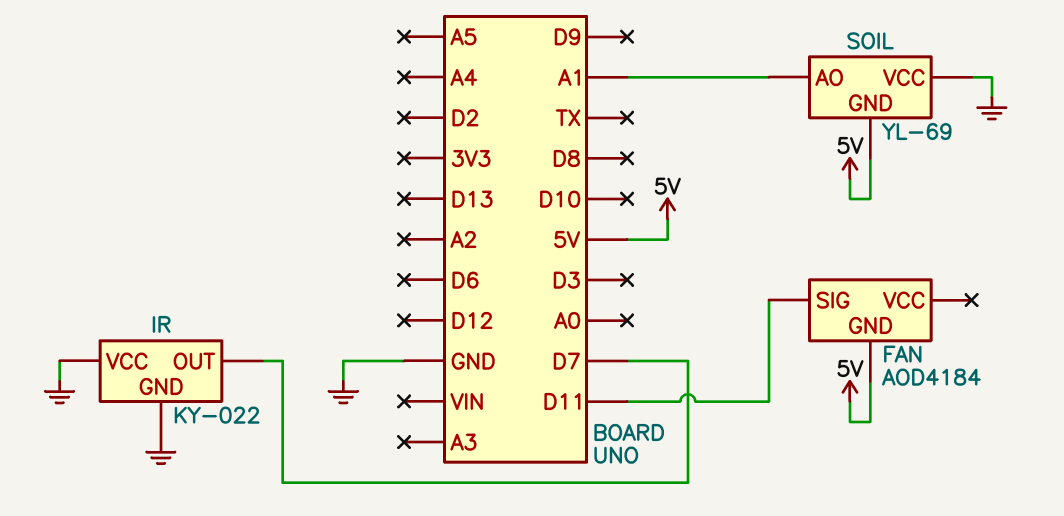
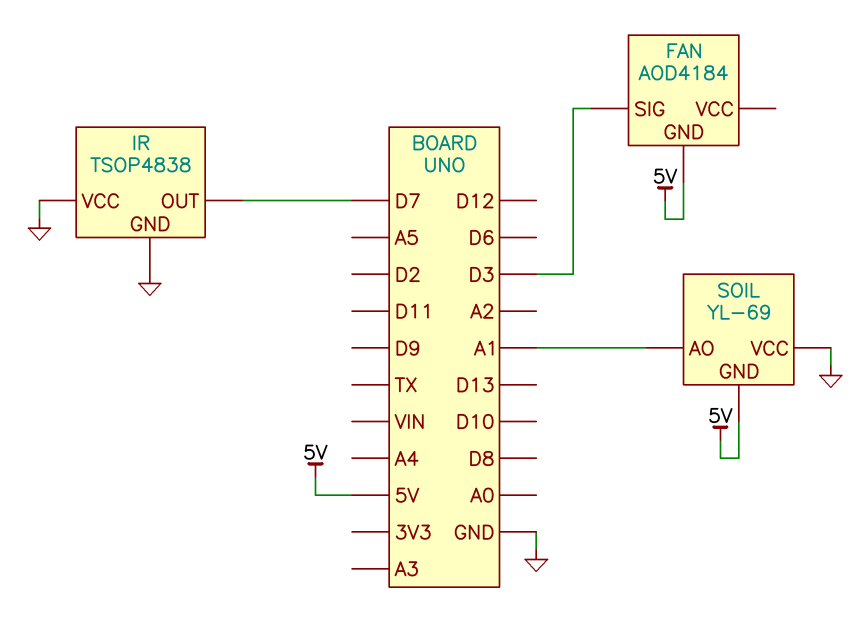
FAN pin SIG: D11 -> D3
IR: KY-022 -> TSOP4838

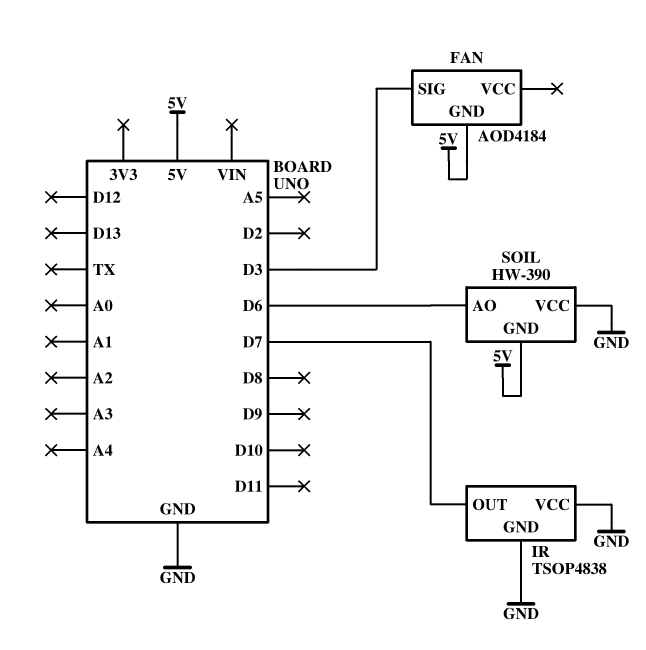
SOIL: YL-69 -> HW-390
SOIL pin AO: A1 -> D6

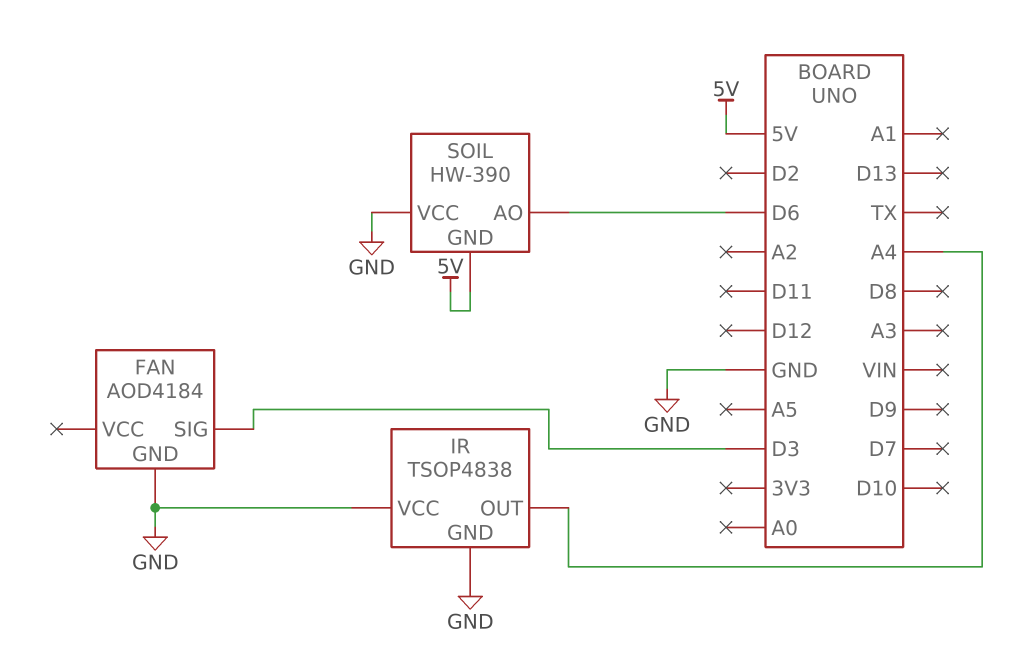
FAN pin GND: 5V -> GND
IR pin OUT: D7 -> A4

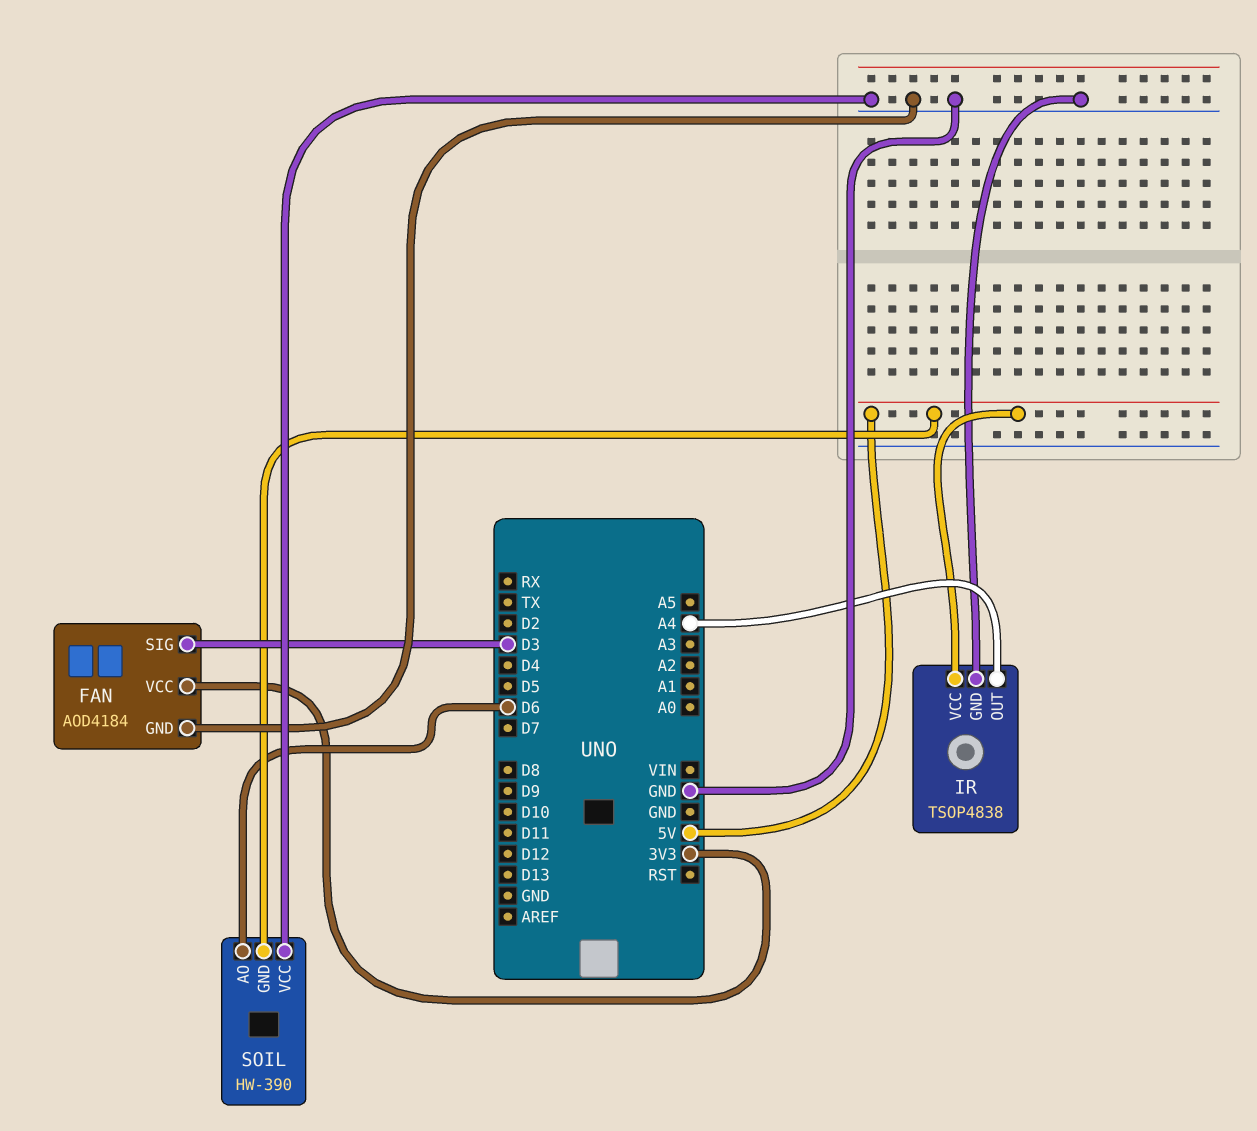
FAN pin VCC: none -> 3V3
IR pin VCC: GND -> 5V

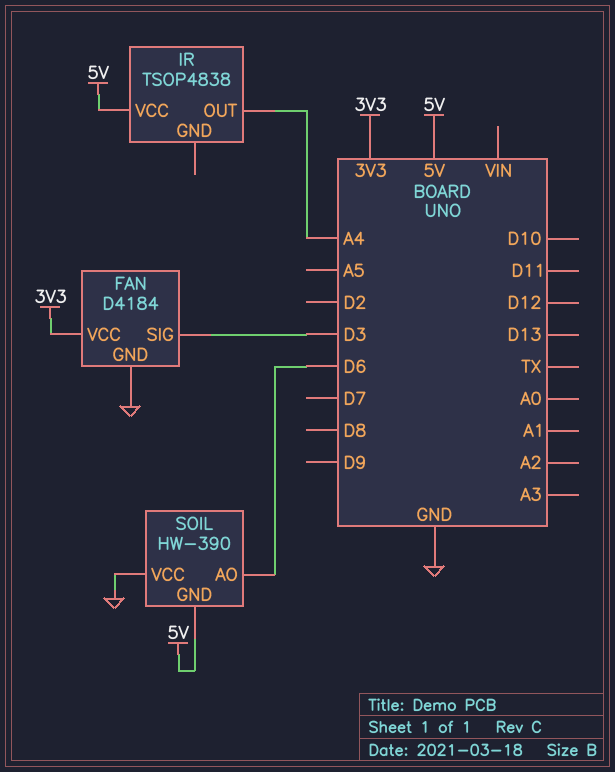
FAN: AOD4184 -> D4184
IR pin GND: GND -> none

